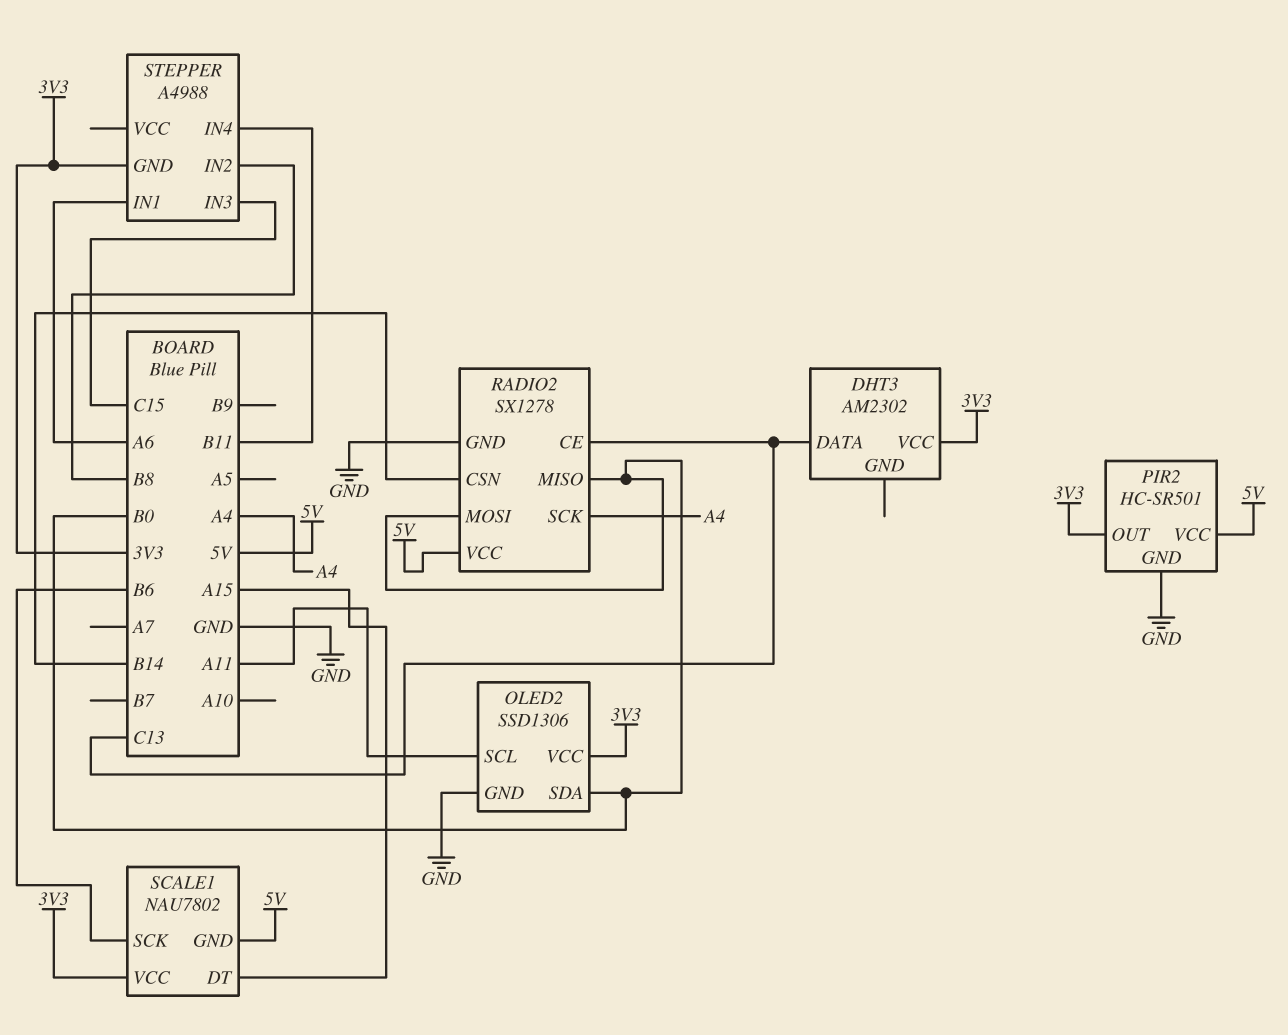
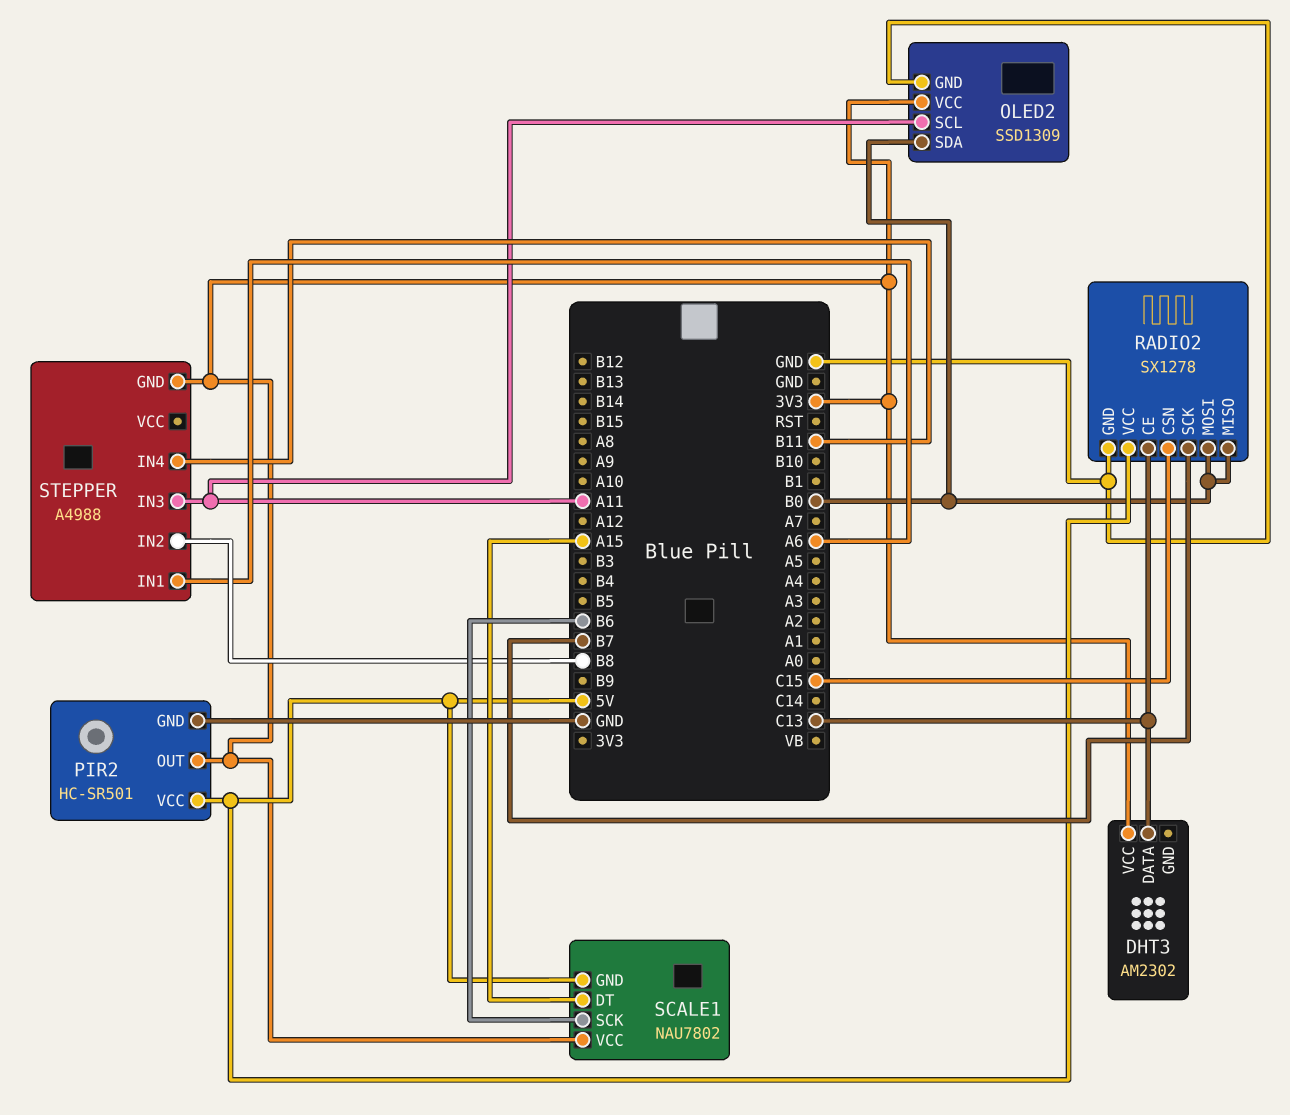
OLED2: SSD1306 -> SSD1309
RADIO2 pin CSN: B14 -> C15
RADIO2 pin SCK: A4 -> B7
STEPPER pin IN3: C15 -> A11

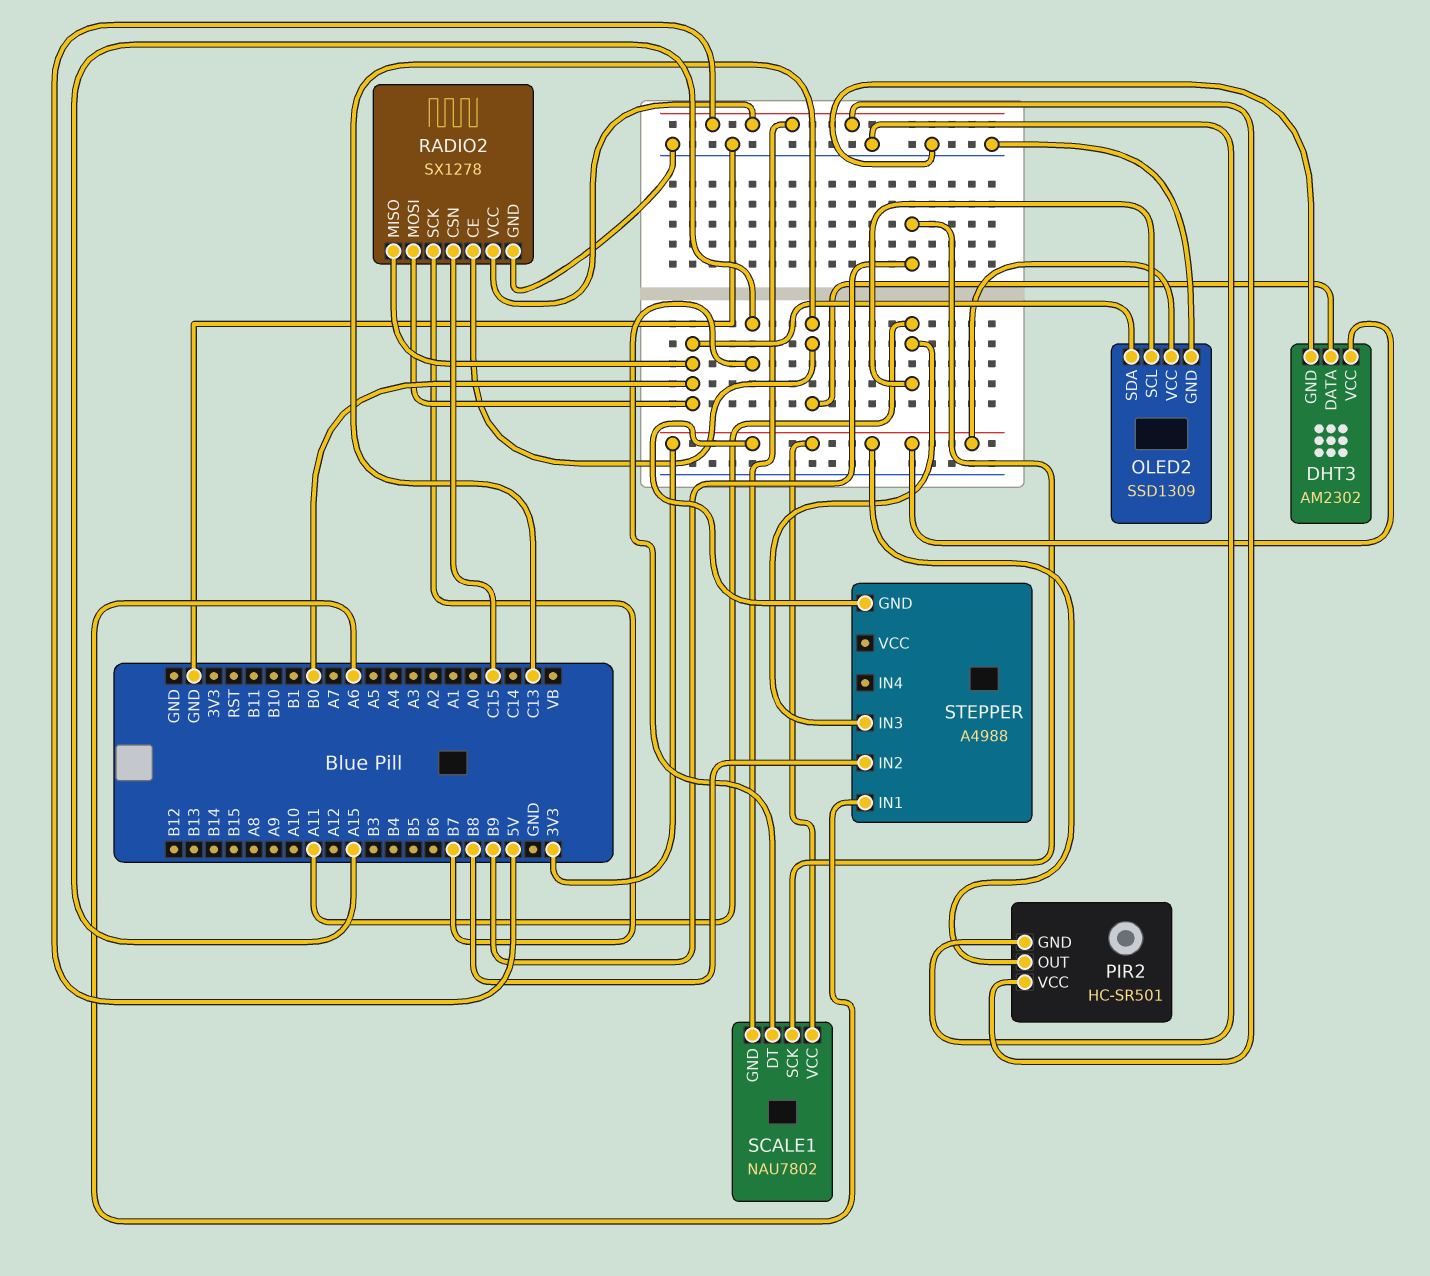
DHT3 pin GND: none -> GND
SCALE1 pin SCK: B6 -> B9
STEPPER pin IN4: B11 -> none

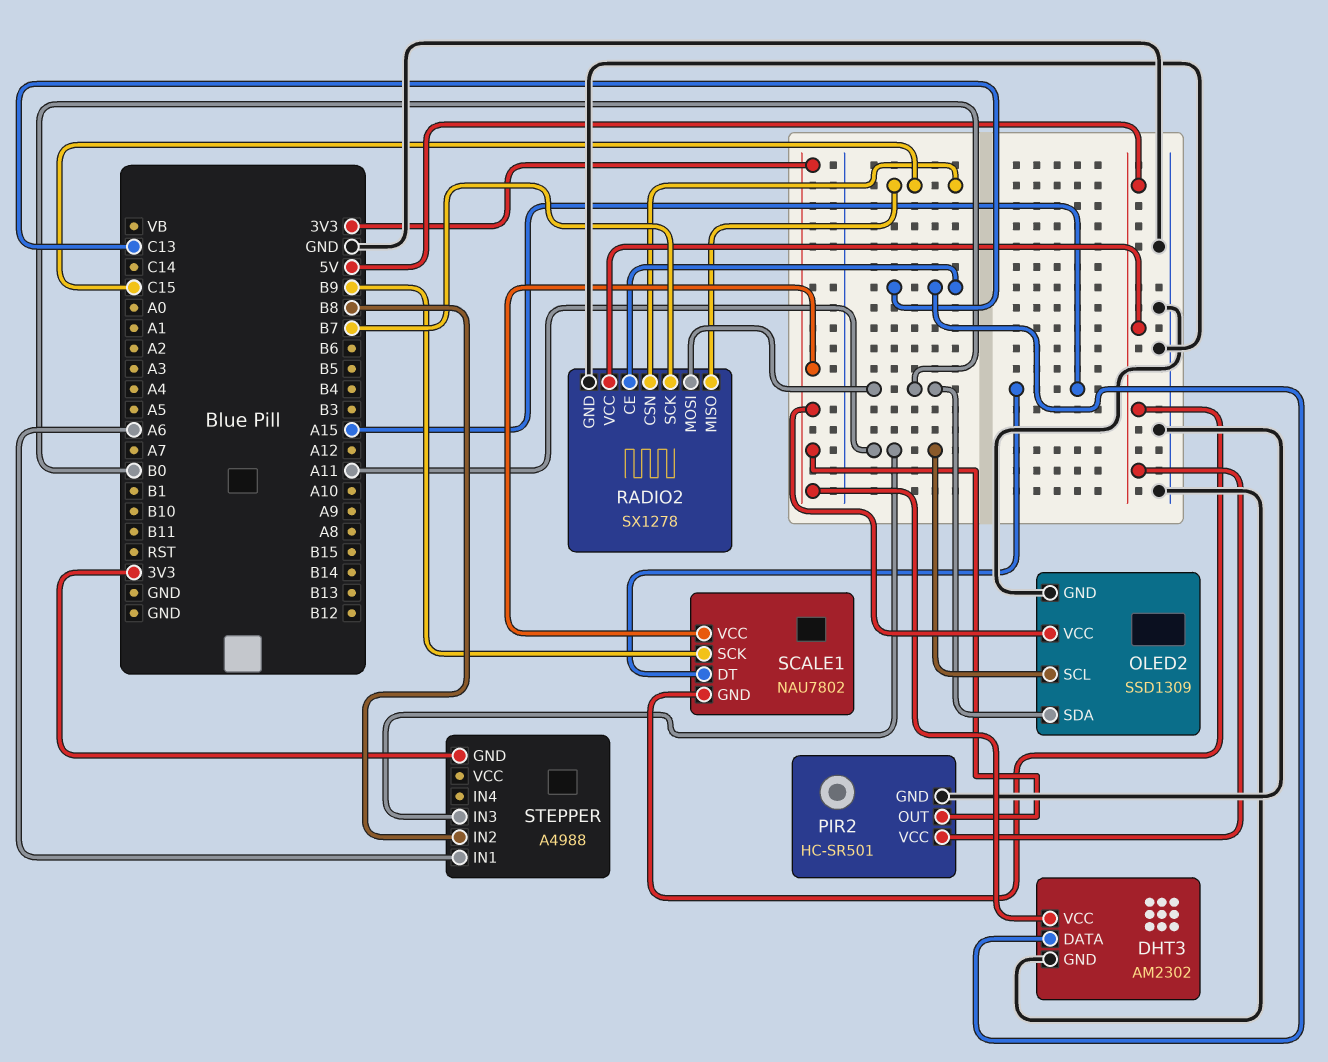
RADIO2 pin MISO: B0 -> C15

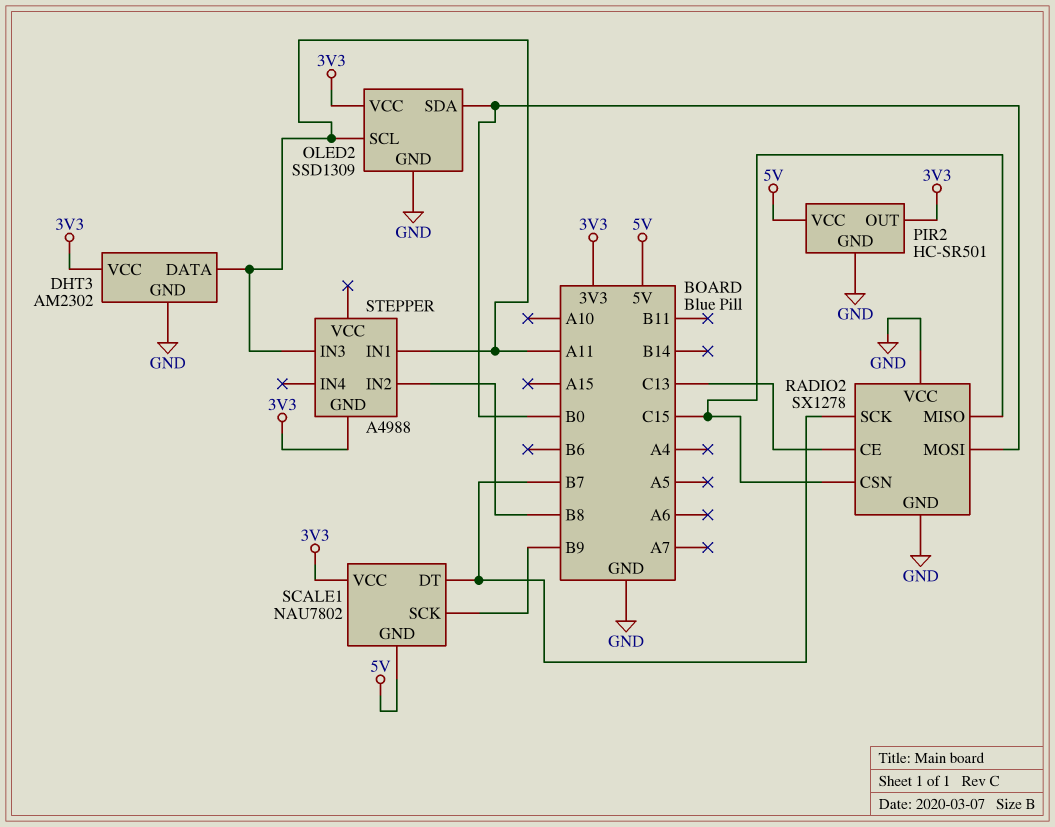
DHT3 pin DATA: C13 -> A11
RADIO2 pin VCC: 5V -> GND
SCALE1 pin DT: A15 -> B7
STEPPER pin IN1: A6 -> A11

